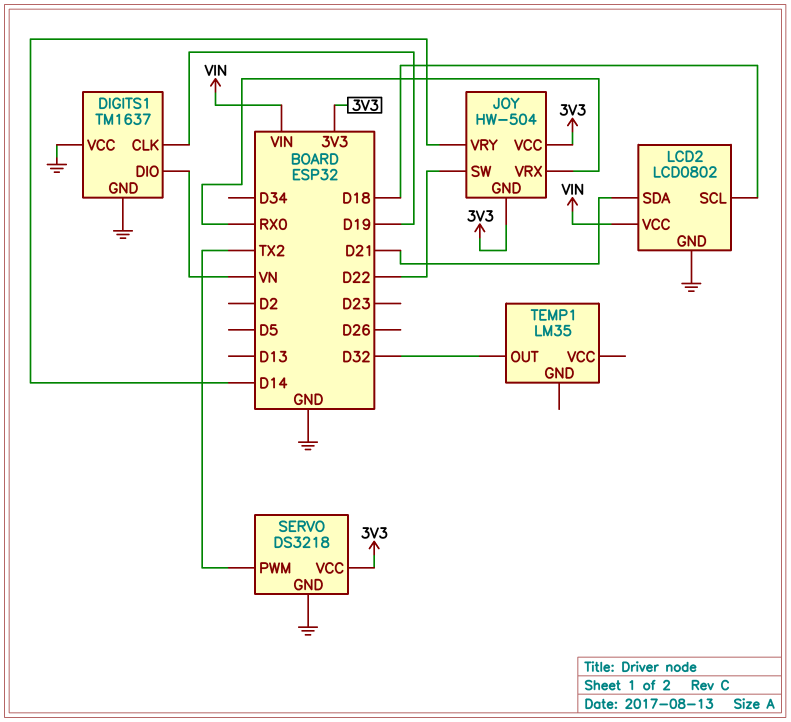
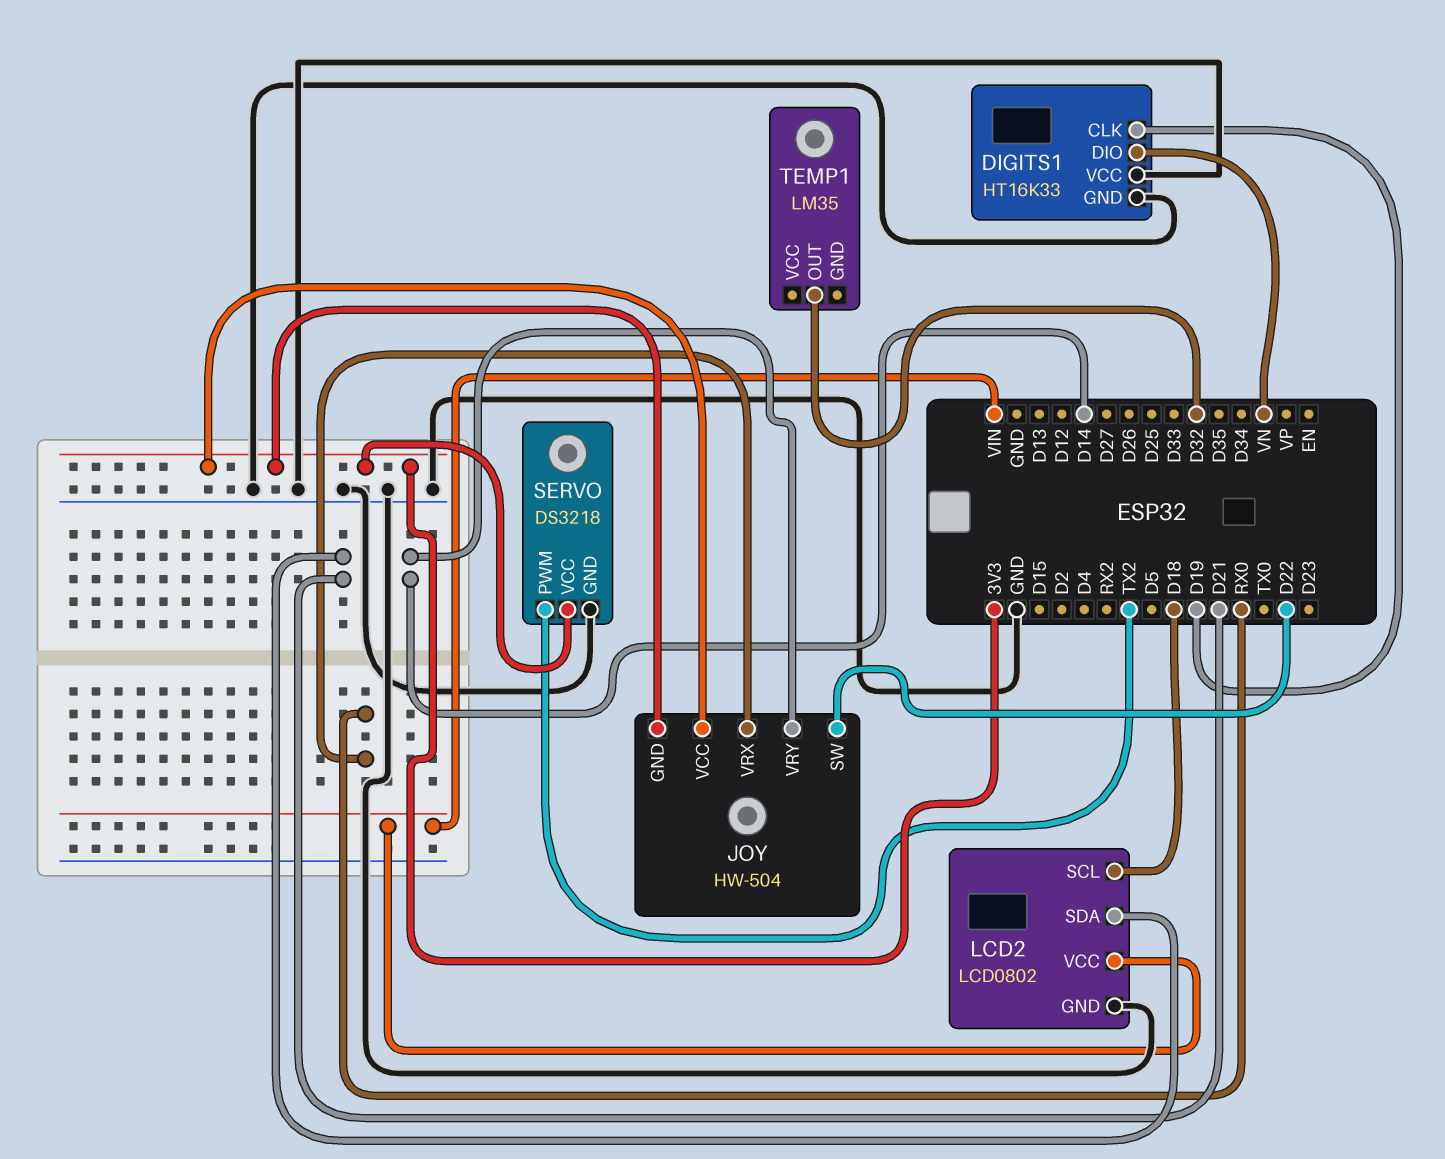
DIGITS1: TM1637 -> HT16K33

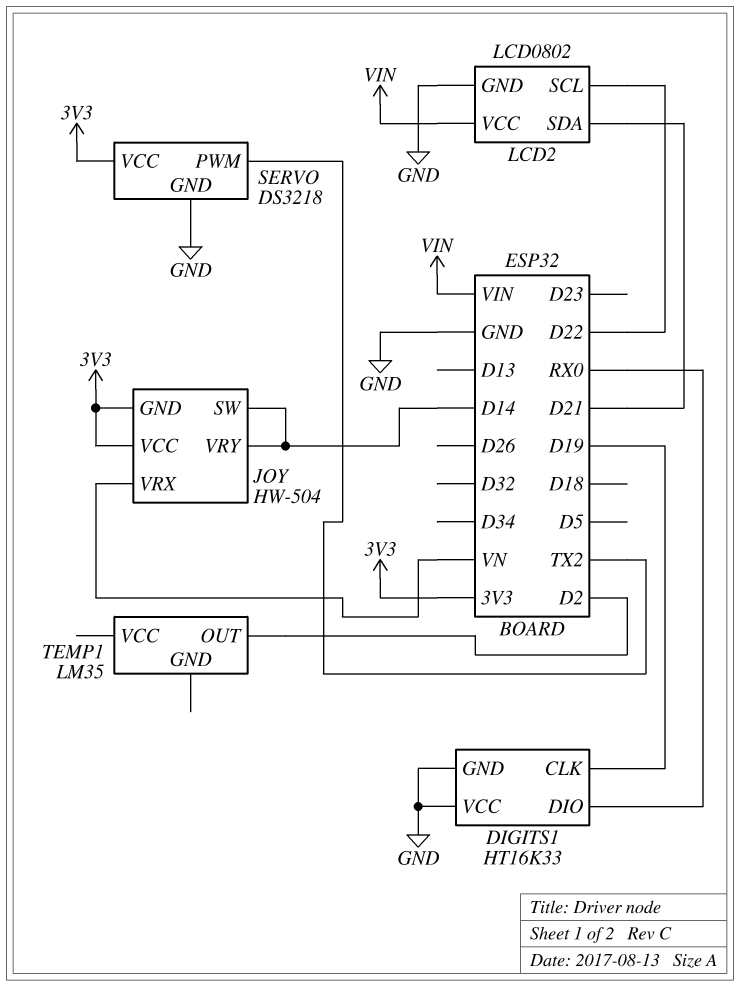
DIGITS1 pin DIO: VN -> RX0
JOY pin SW: D22 -> D14
JOY pin VRX: RX0 -> VN
LCD2 pin SCL: D18 -> D22
TEMP1 pin OUT: D32 -> D2

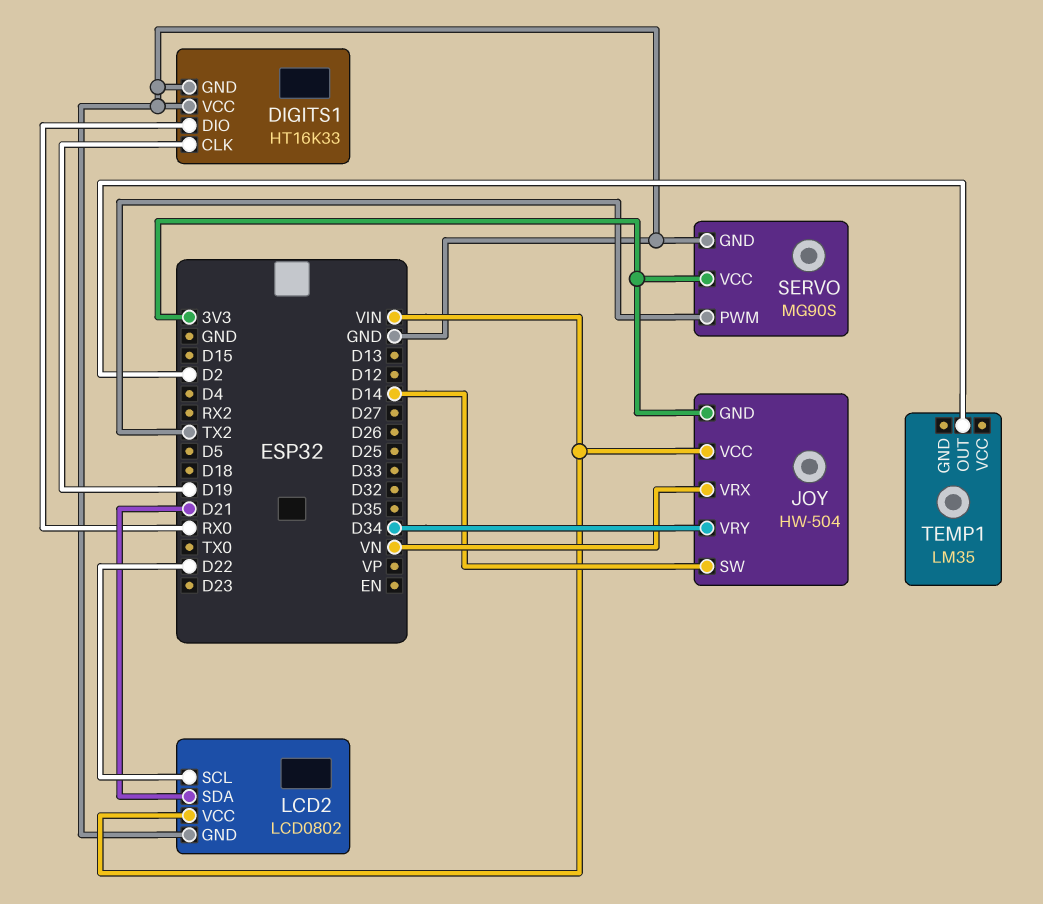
JOY pin VCC: 3V3 -> VIN
JOY pin VRY: D14 -> D34
SERVO: DS3218 -> MG90S

